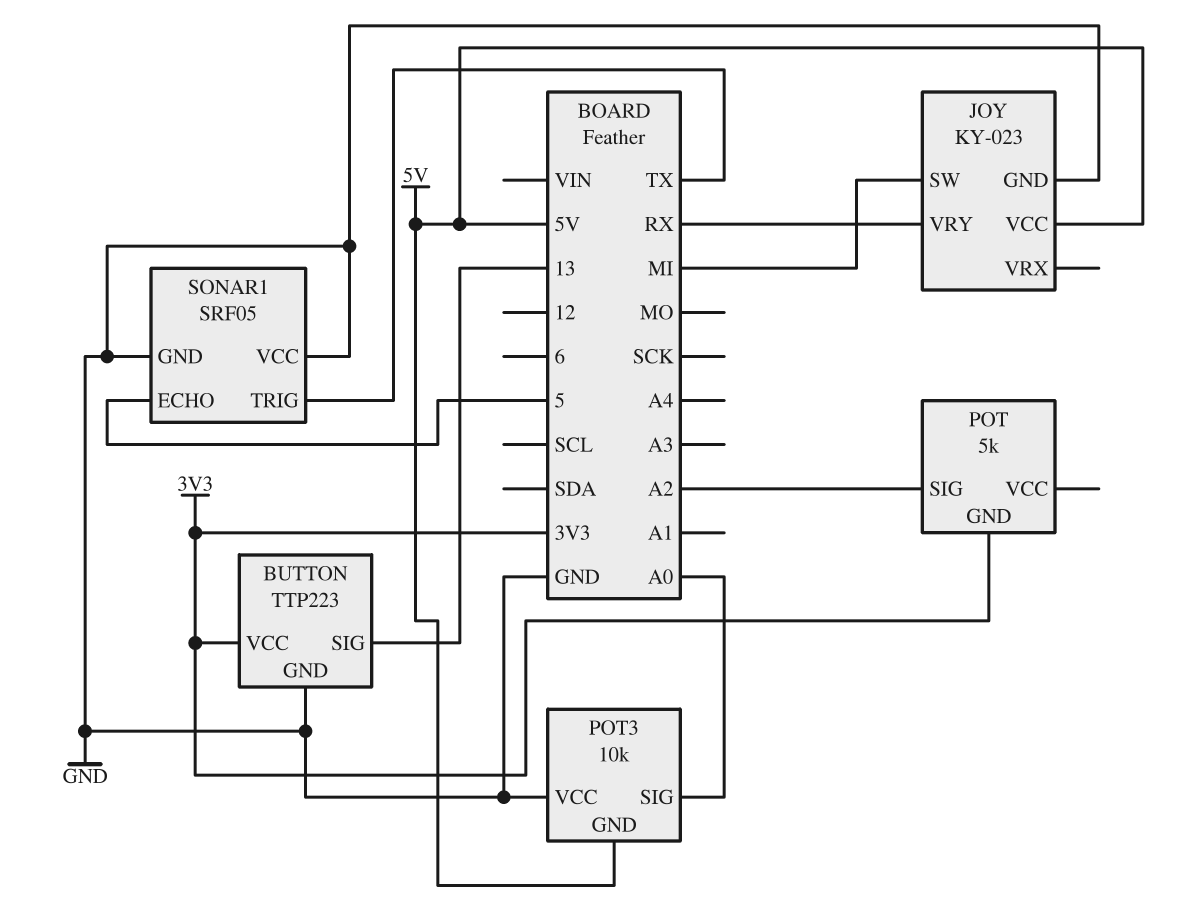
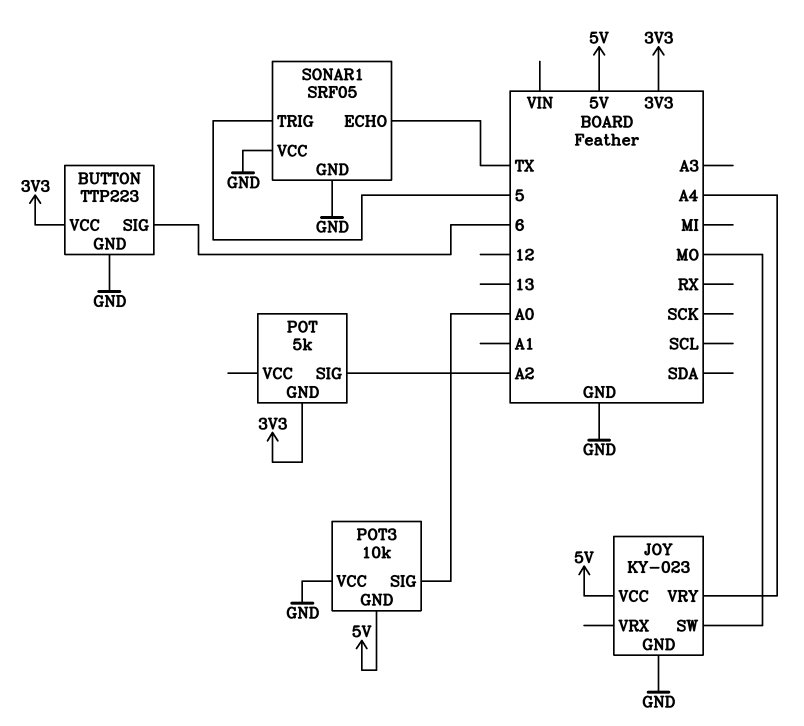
BUTTON pin SIG: 13 -> 6
JOY pin SW: MI -> MO
JOY pin VRY: RX -> A4
SONAR1 pin ECHO: 5 -> TX
SONAR1 pin TRIG: TX -> 5

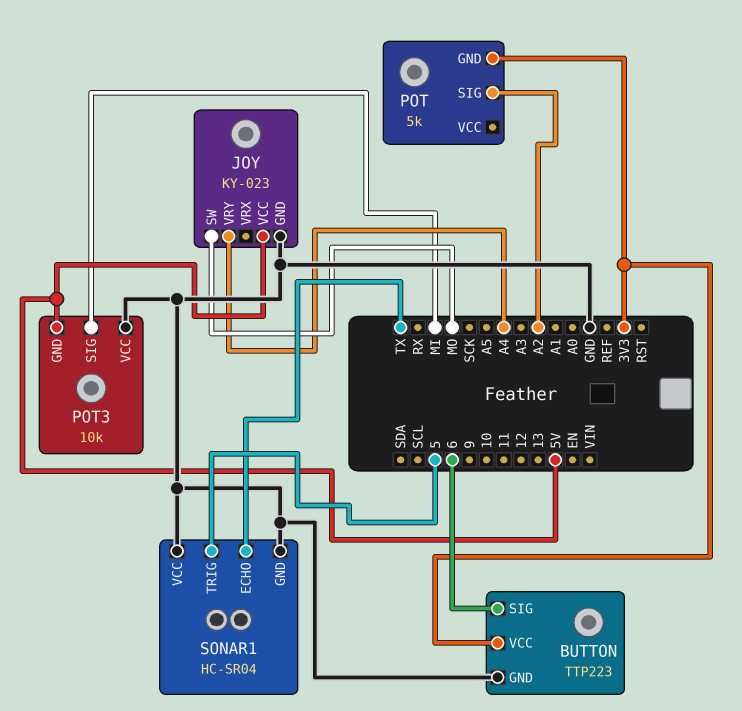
POT3 pin SIG: A0 -> MI
SONAR1: SRF05 -> HC-SR04

